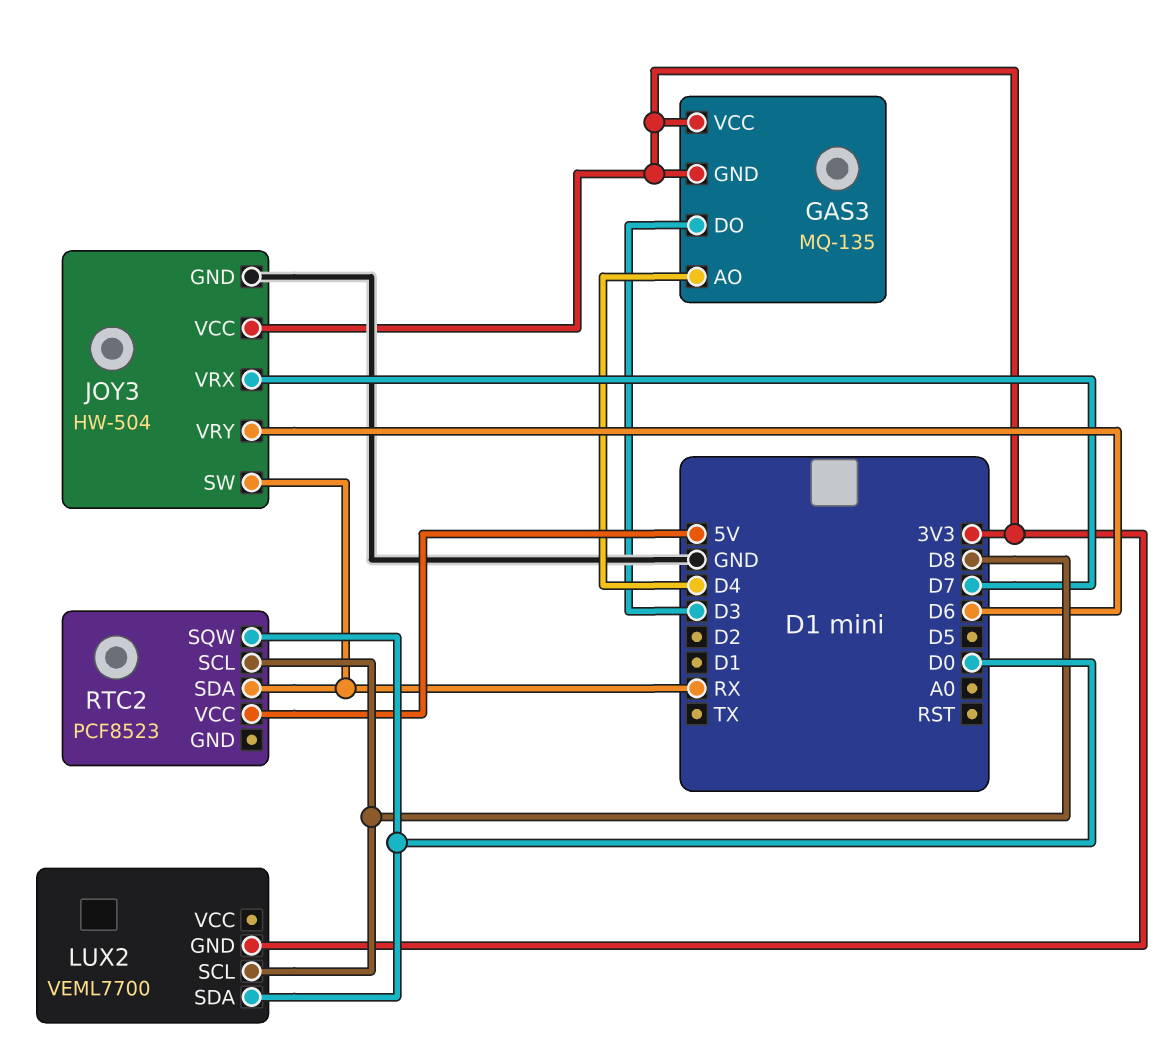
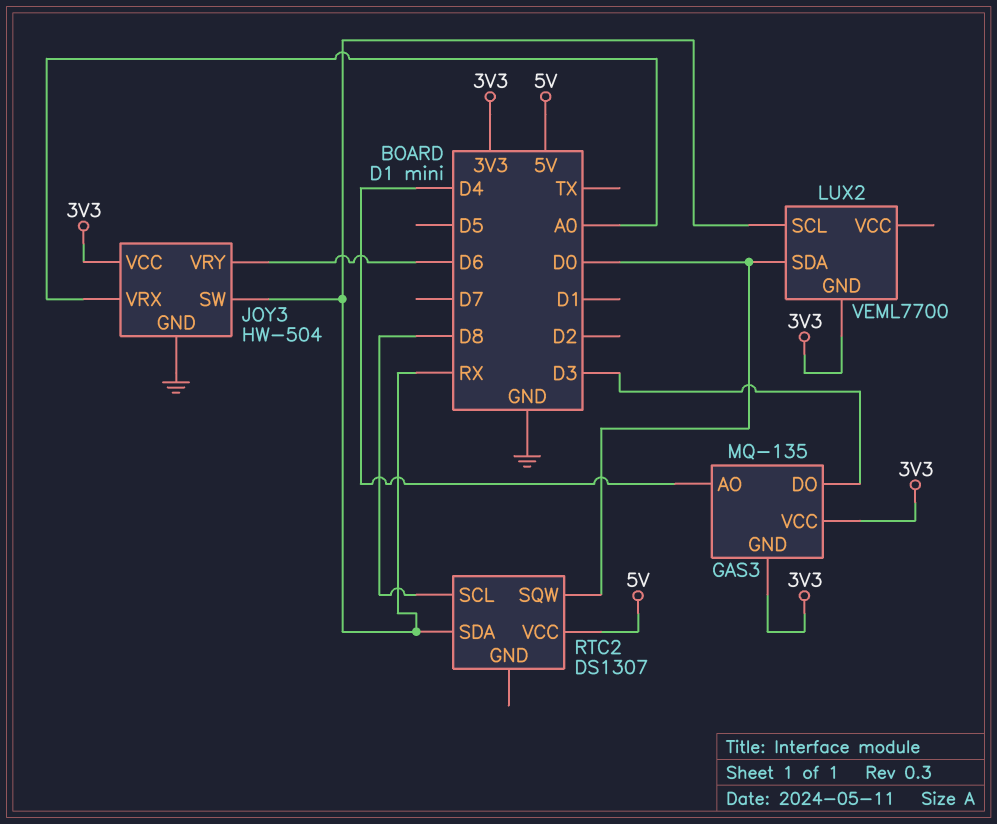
JOY3 pin VRX: D7 -> A0
LUX2 pin SCL: D8 -> RX
RTC2: PCF8523 -> DS1307

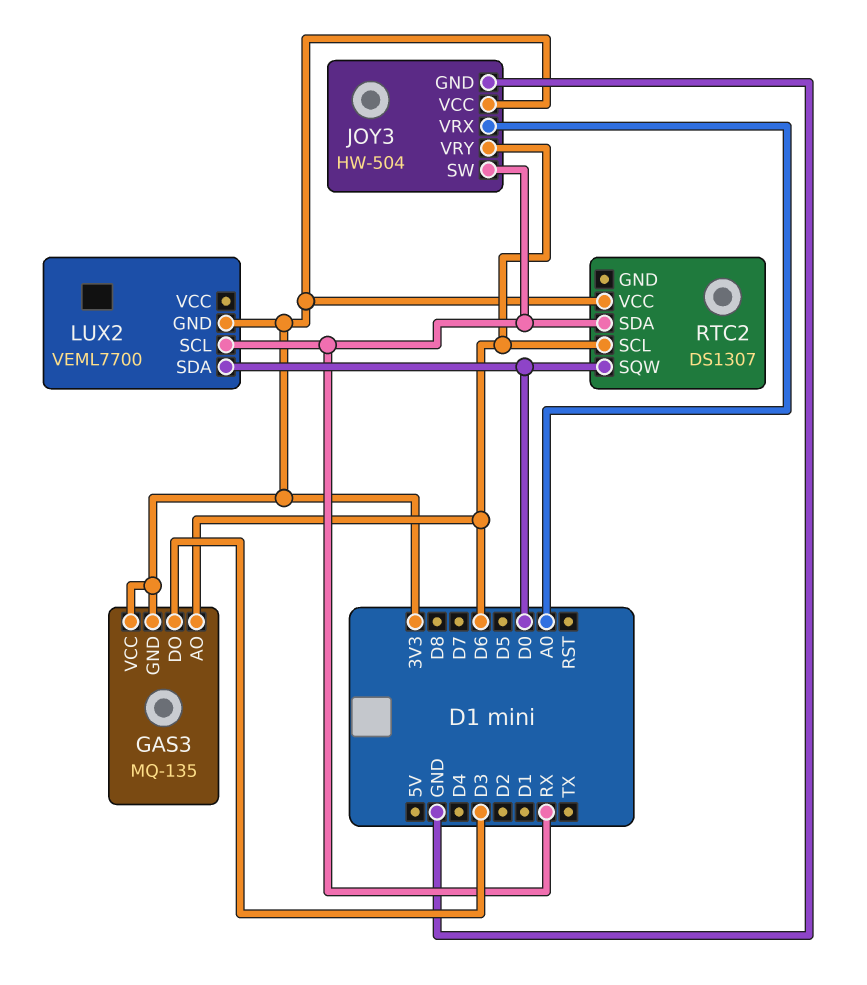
GAS3 pin AO: D4 -> D6
RTC2 pin SCL: D8 -> D6
RTC2 pin VCC: 5V -> 3V3

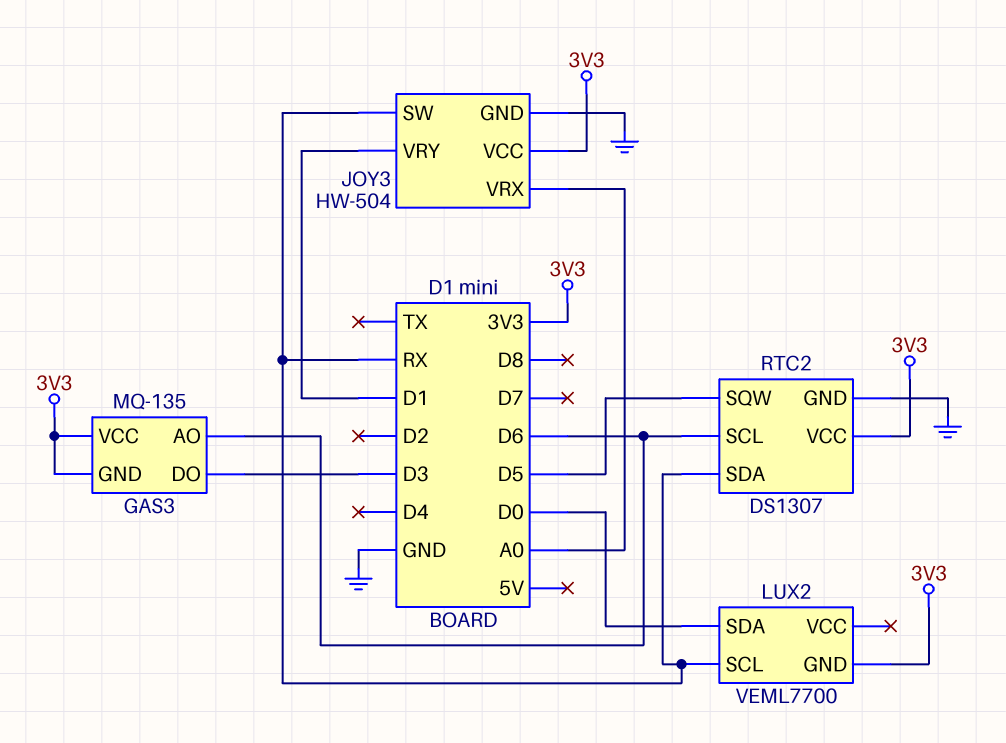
JOY3 pin VRY: D6 -> D1
RTC2 pin GND: none -> GND
RTC2 pin SQW: D0 -> D5

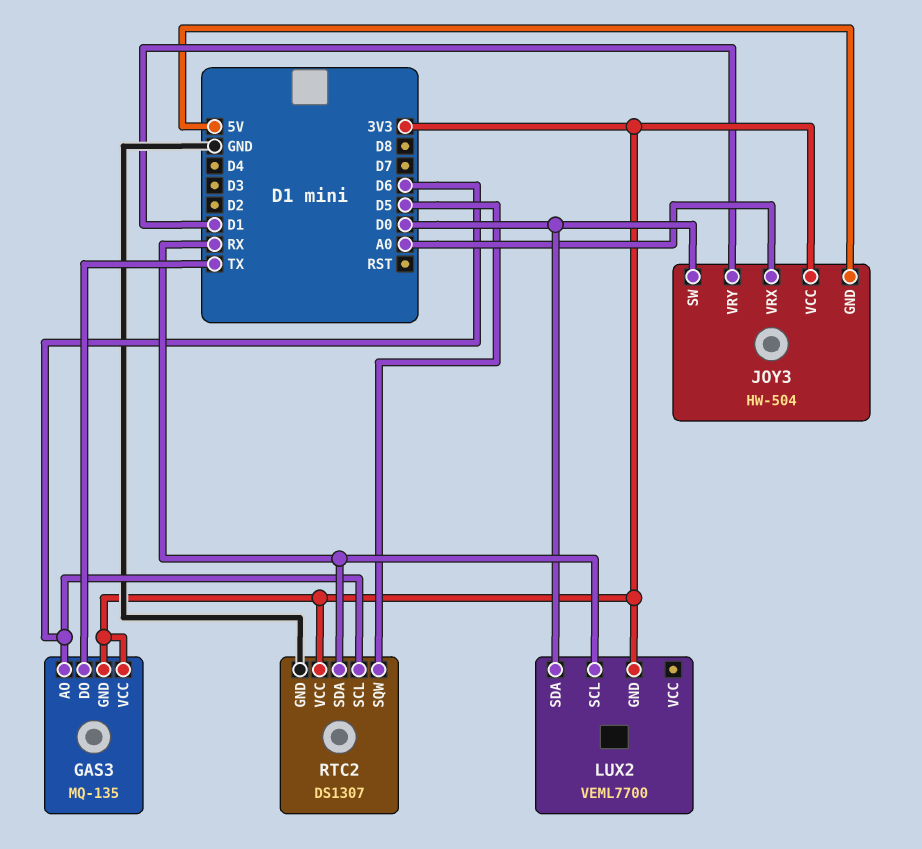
GAS3 pin DO: D3 -> TX
JOY3 pin GND: GND -> 5V
JOY3 pin SW: RX -> D0

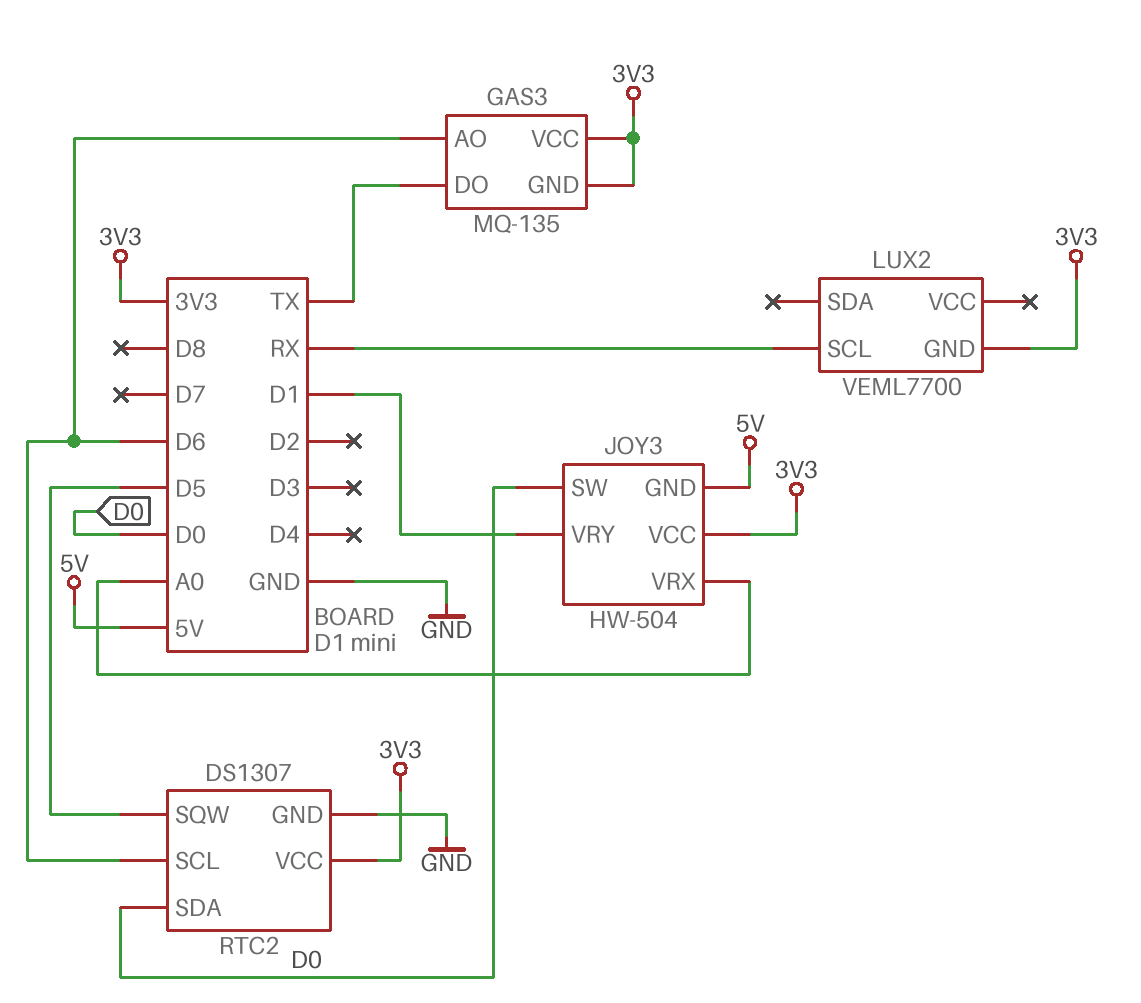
LUX2 pin SDA: D0 -> none
RTC2 pin SDA: RX -> D0

